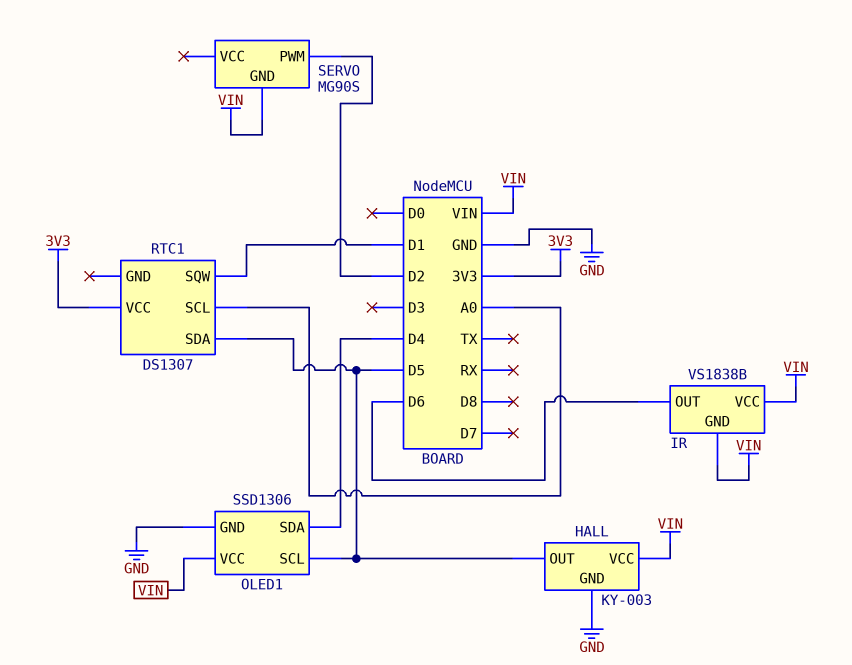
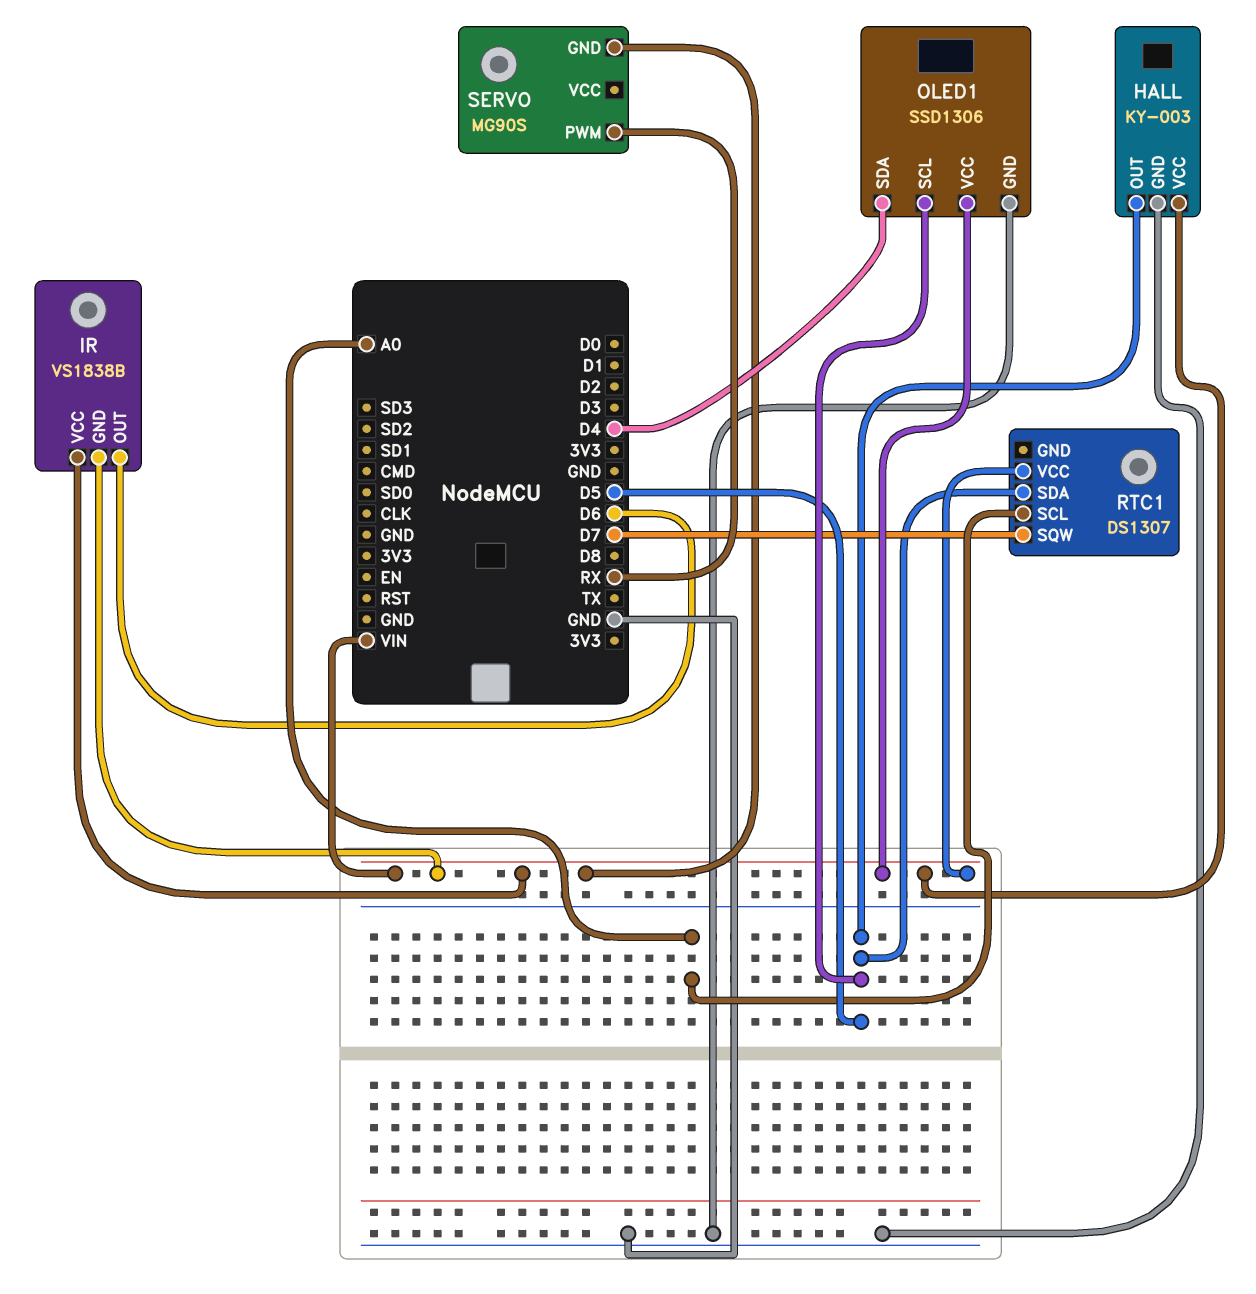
RTC1 pin SQW: D1 -> D7
RTC1 pin VCC: 3V3 -> VIN
SERVO pin PWM: D2 -> RX

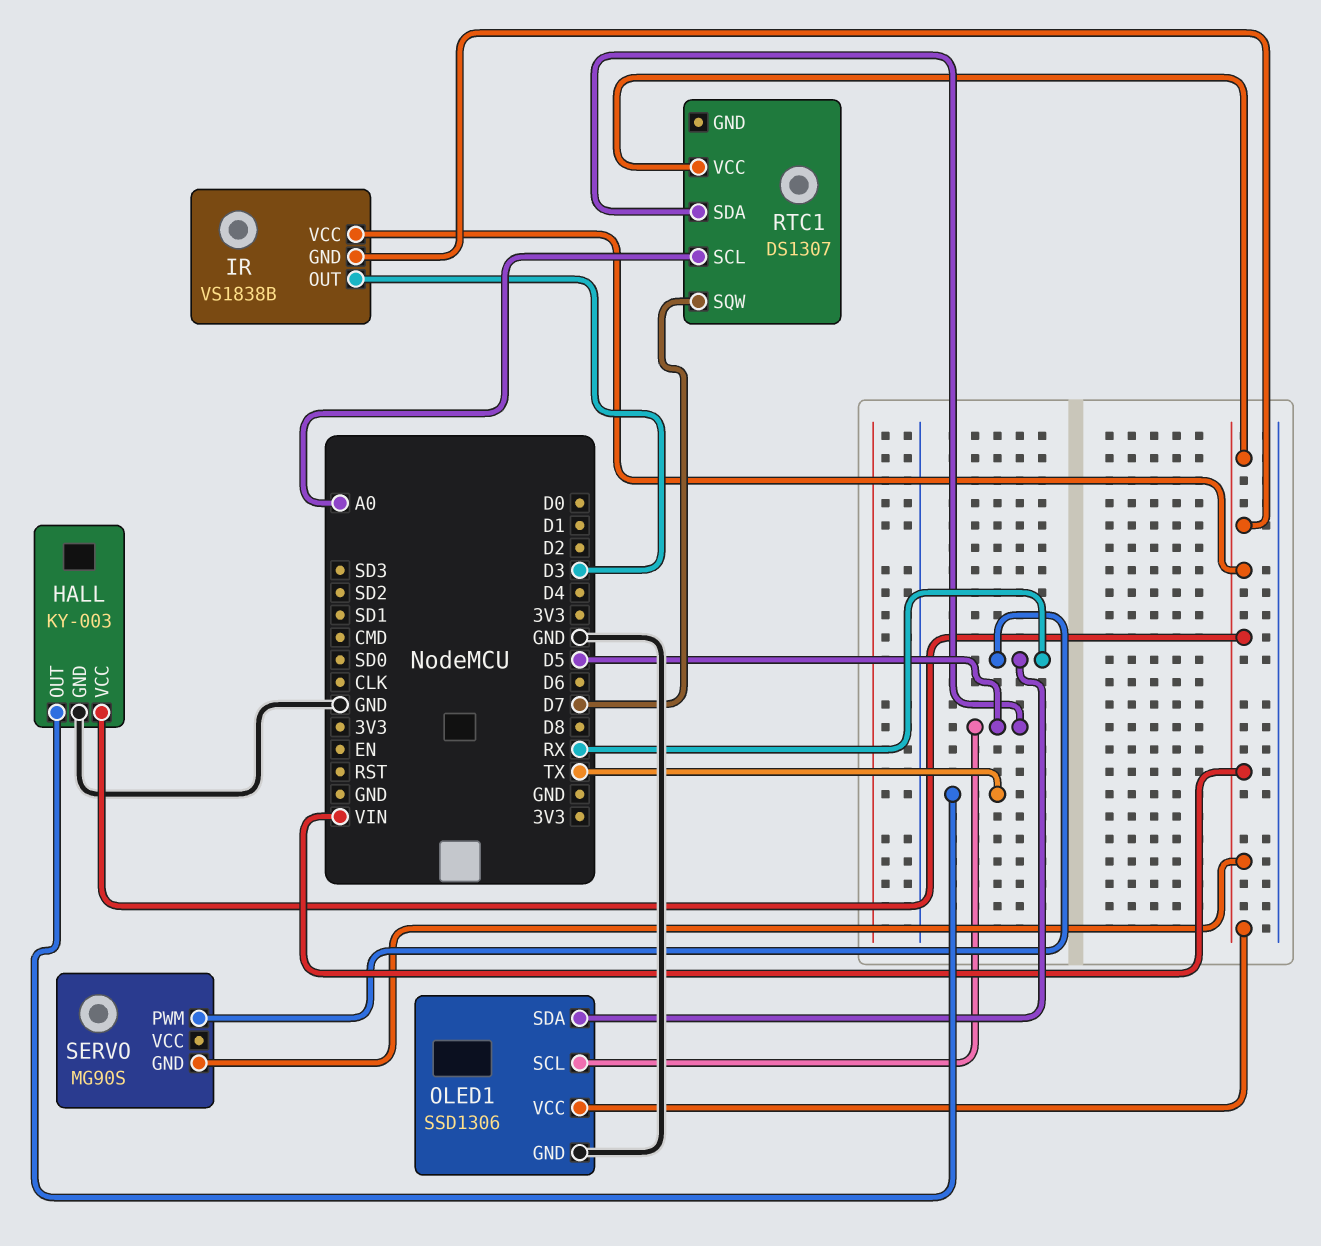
HALL pin OUT: D5 -> TX
IR pin OUT: D6 -> D3
OLED1 pin SDA: D4 -> RX

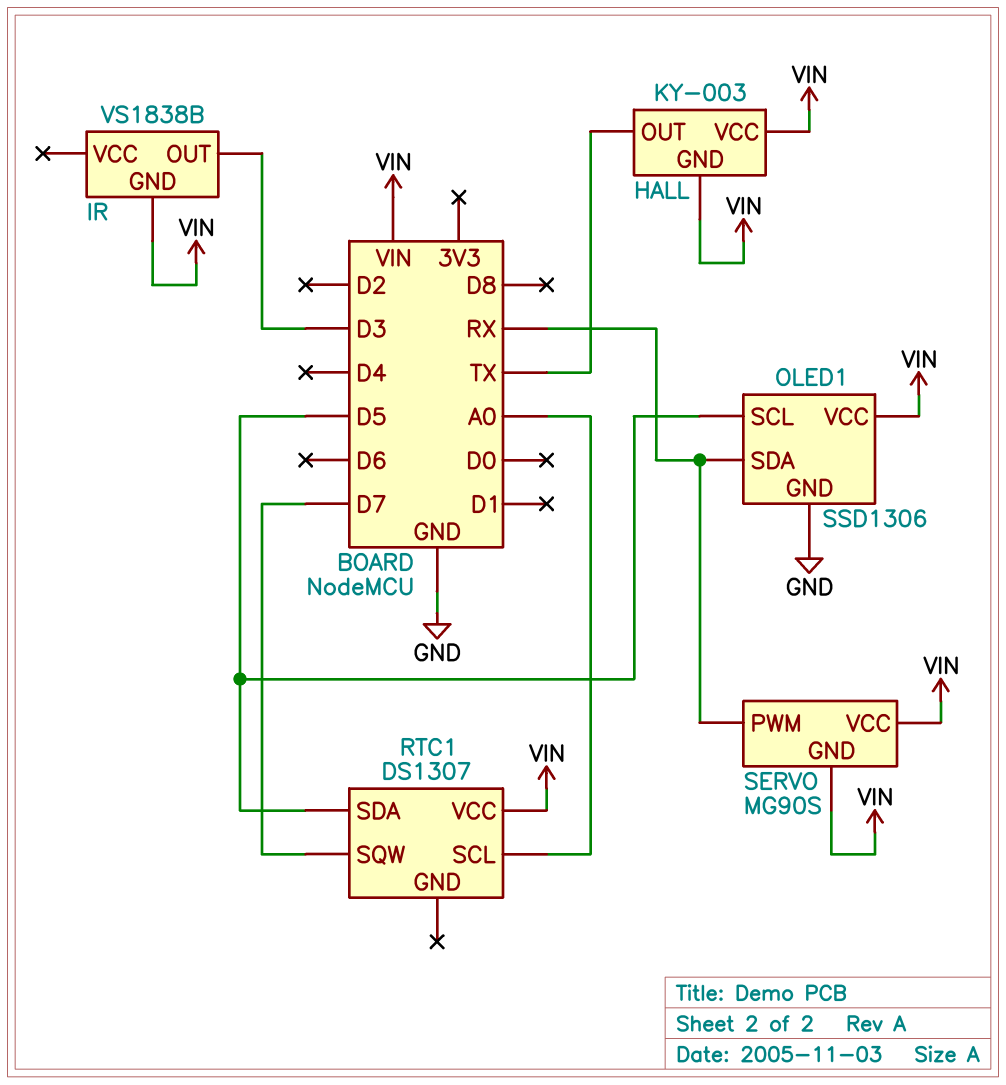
HALL pin GND: GND -> VIN
IR pin VCC: VIN -> none
SERVO pin VCC: none -> VIN

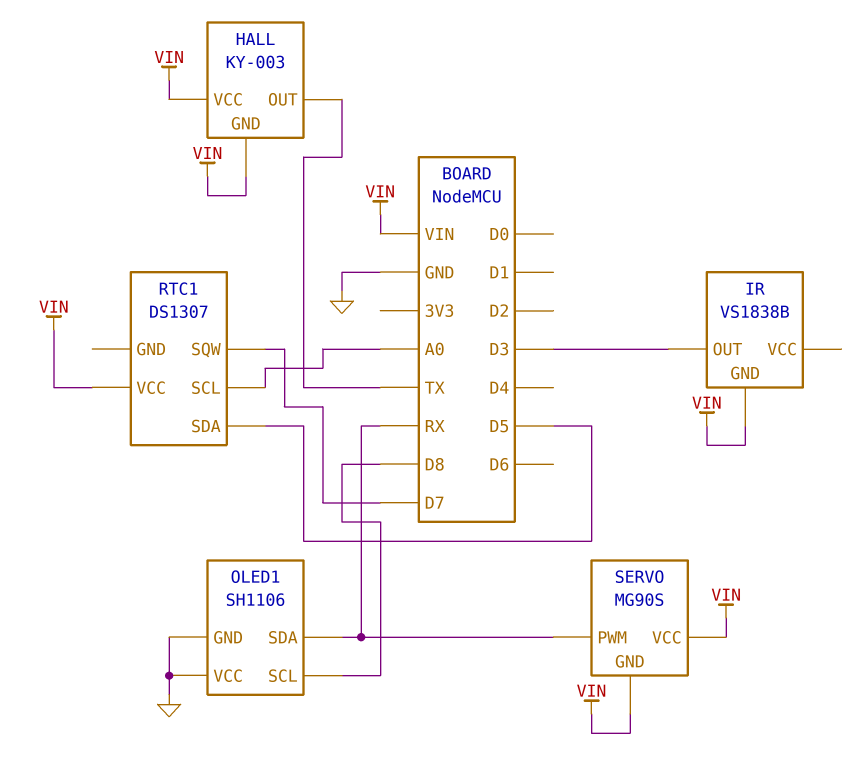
OLED1: SSD1306 -> SH1106
OLED1 pin SCL: D5 -> D8
OLED1 pin VCC: VIN -> GND

